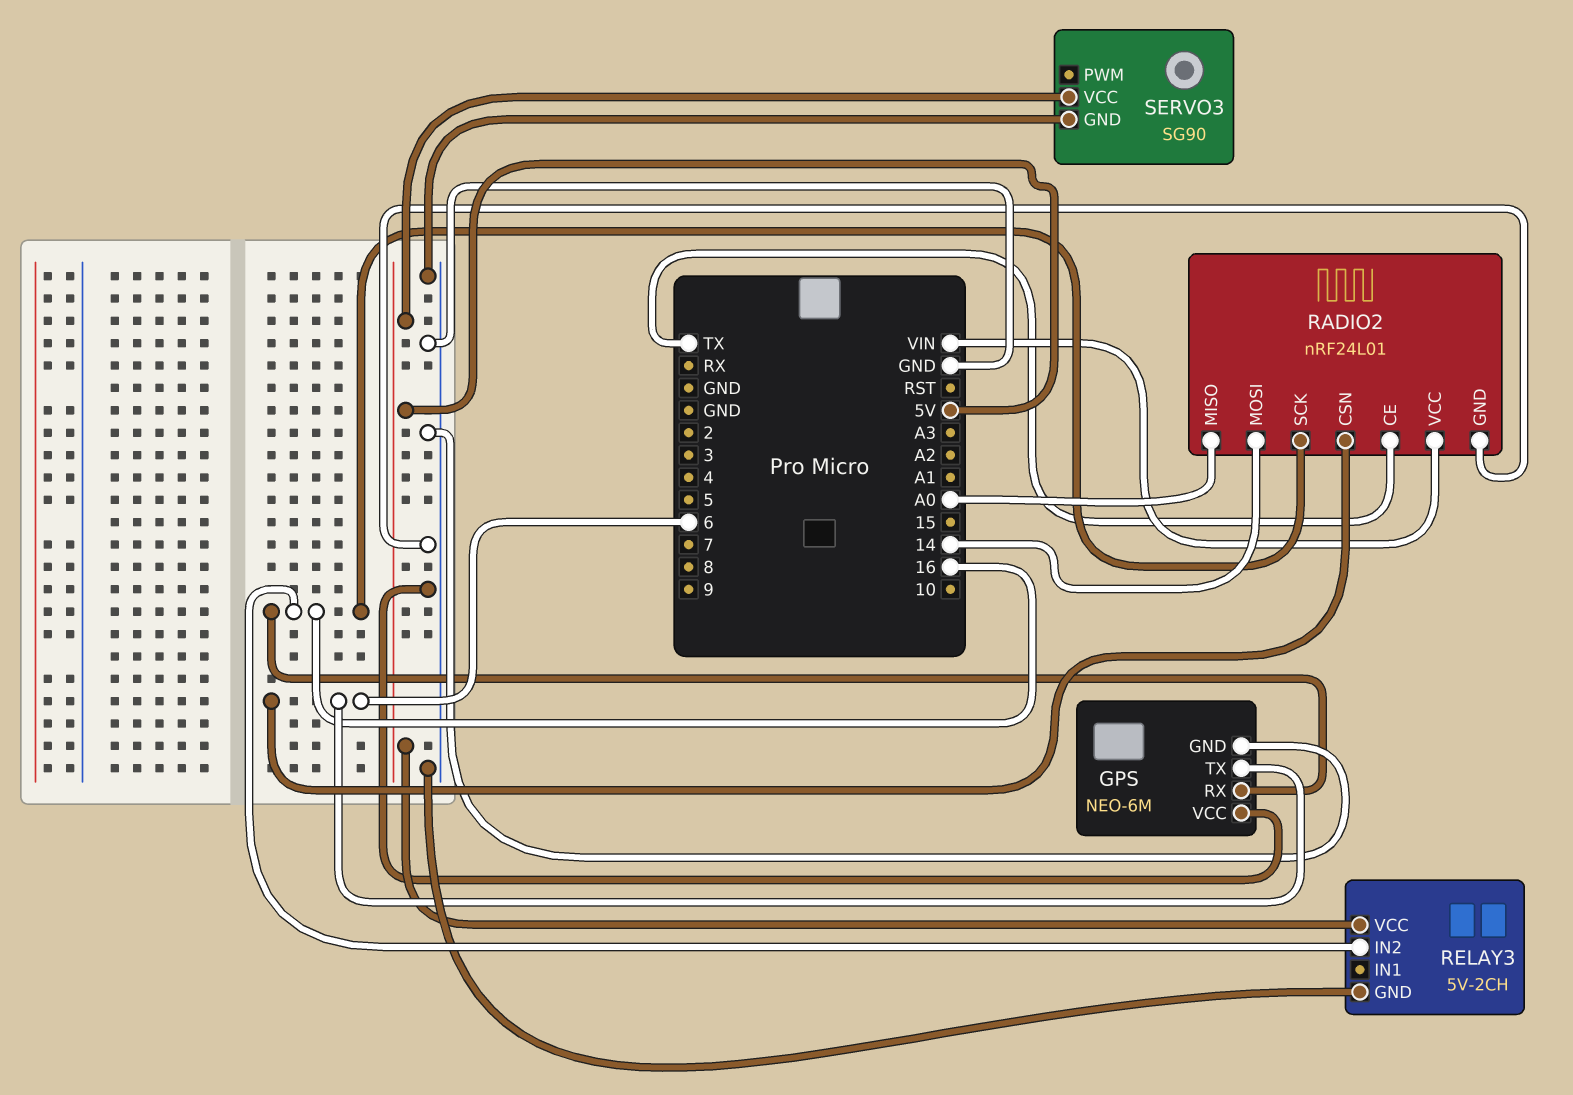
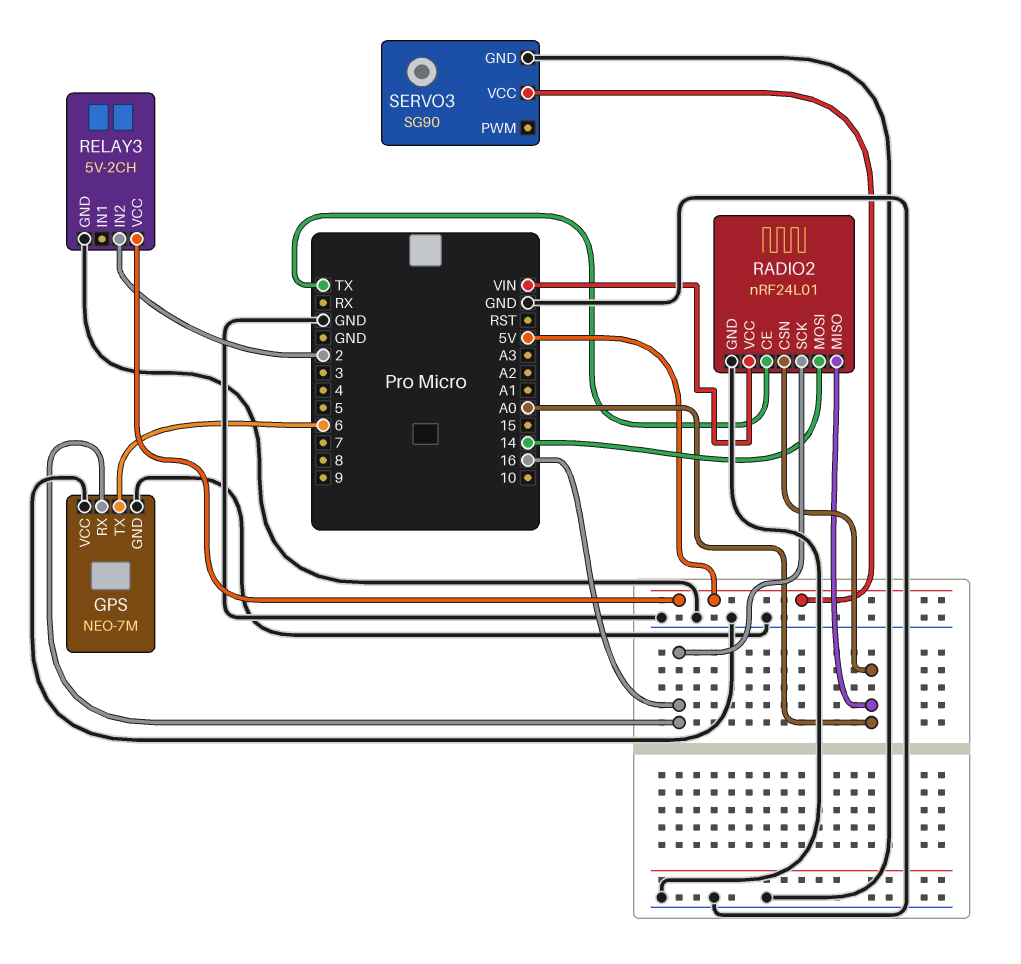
GPS: NEO-6M -> NEO-7M
RADIO2 pin CSN: 6 -> A0
RELAY3 pin IN2: 16 -> 2

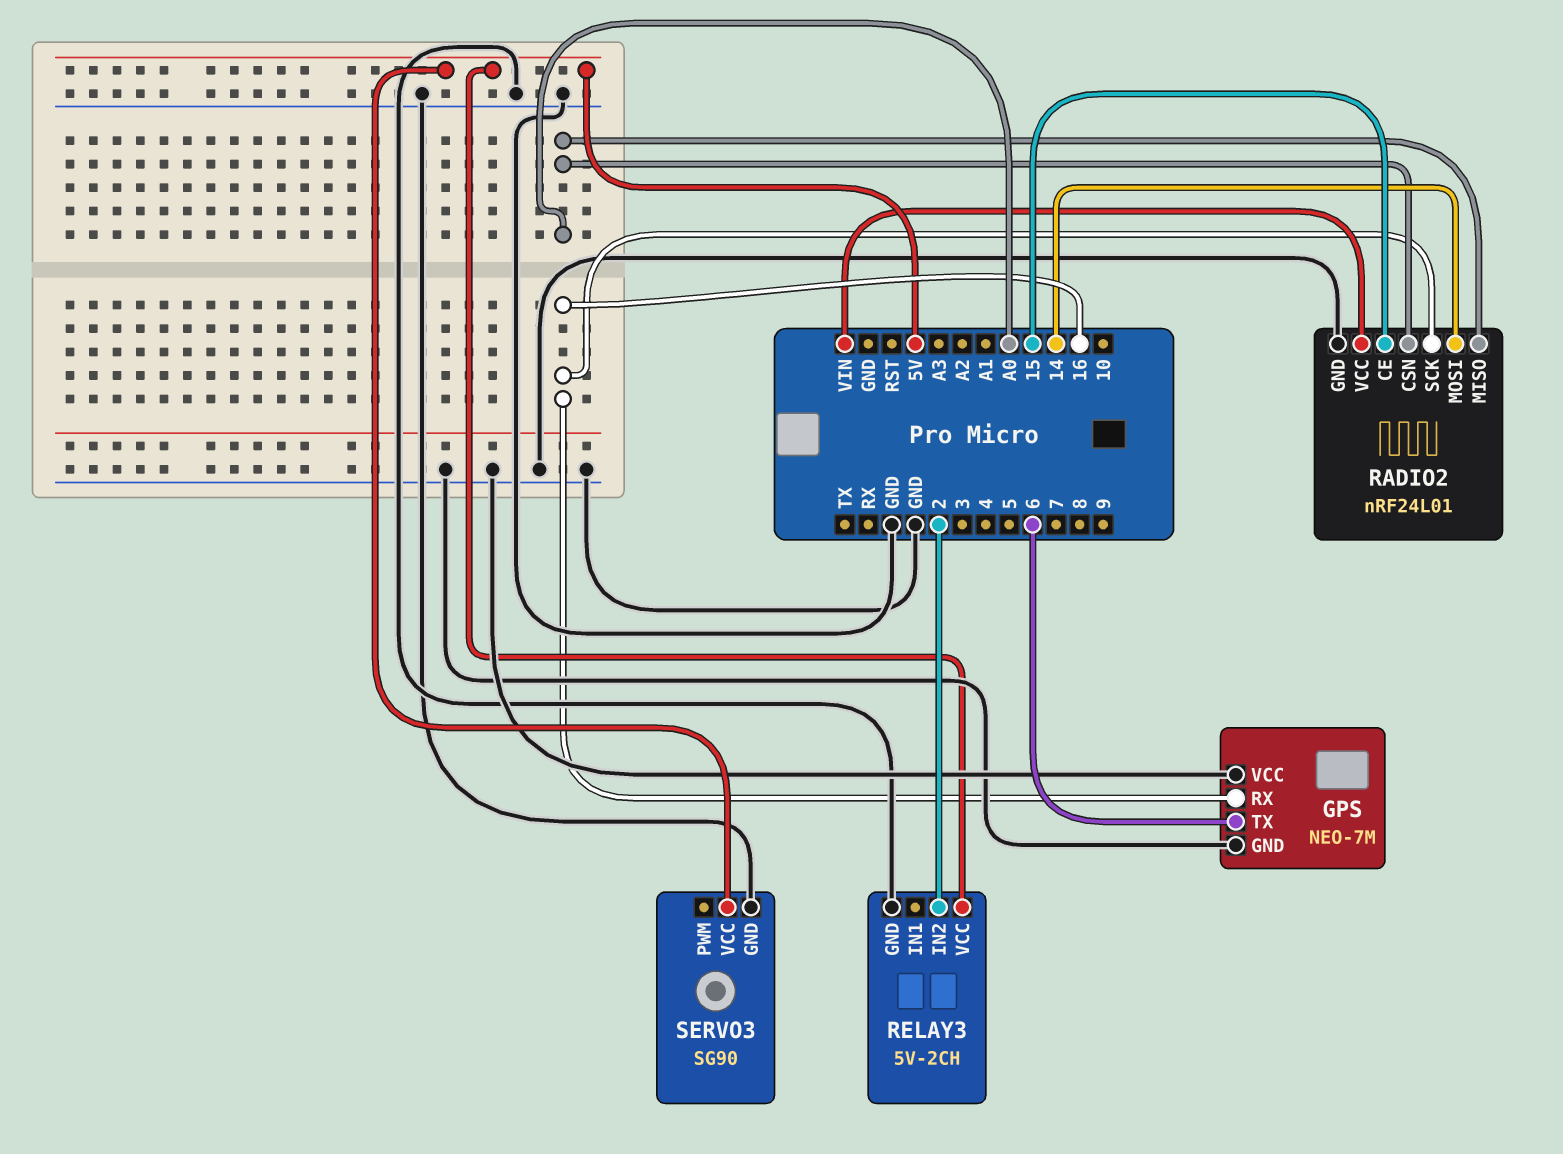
RADIO2 pin CE: TX -> 15

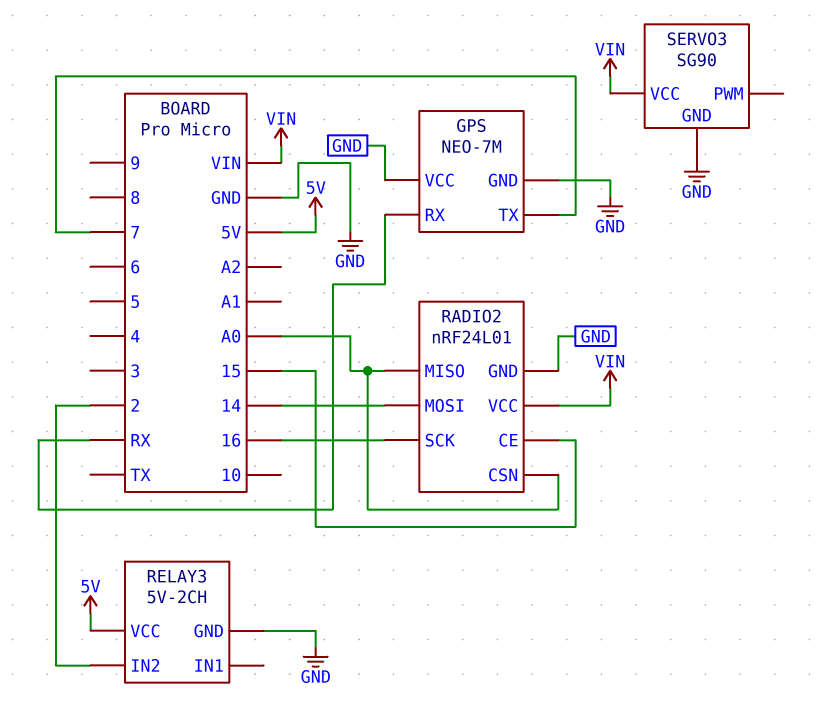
GPS pin RX: 16 -> RX
GPS pin TX: 6 -> 7
SERVO3 pin VCC: 5V -> VIN

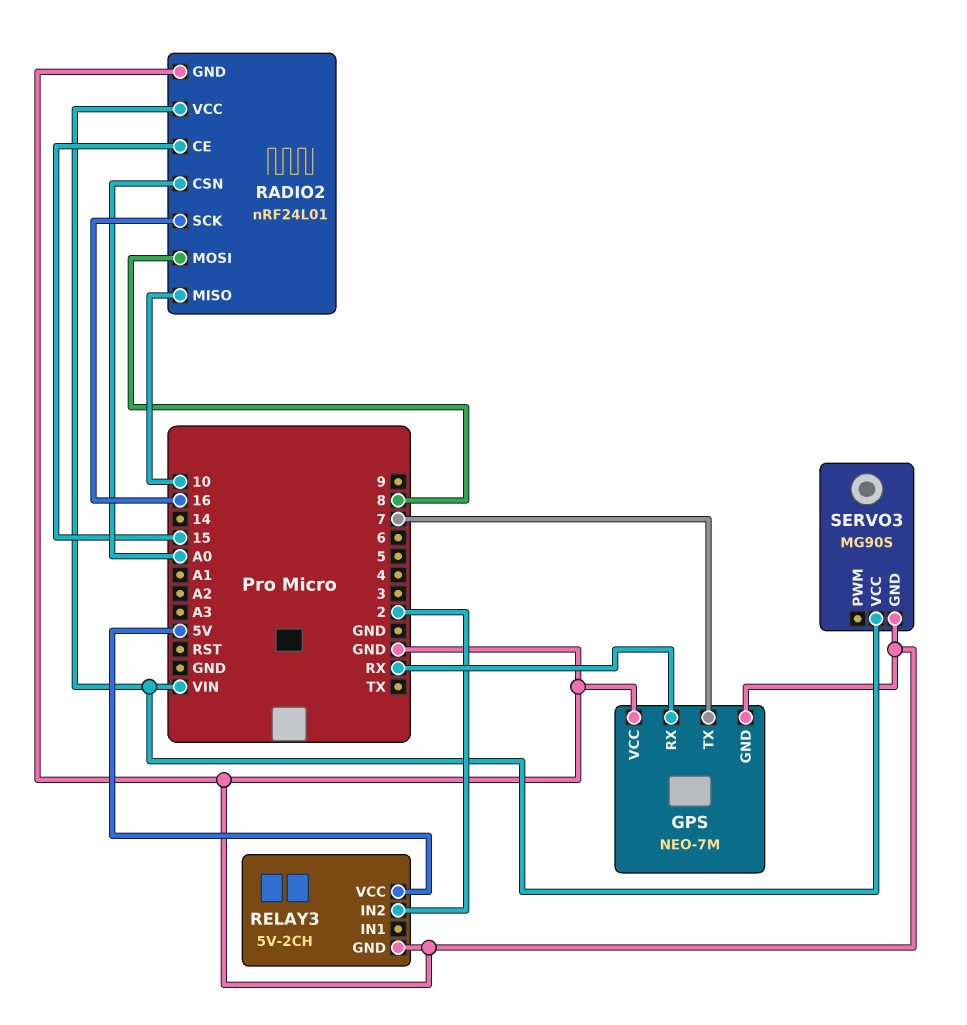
RADIO2 pin MISO: A0 -> 10
RADIO2 pin MOSI: 14 -> 8
SERVO3: SG90 -> MG90S

